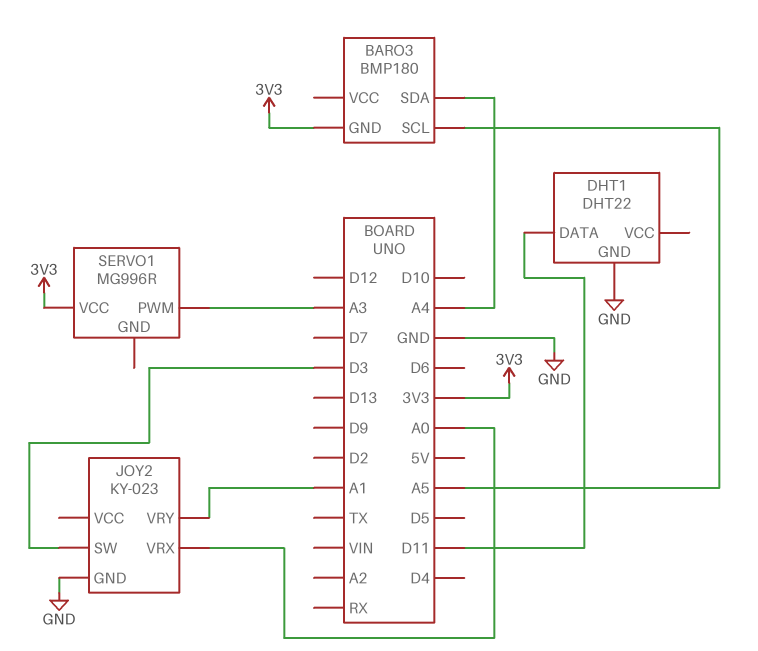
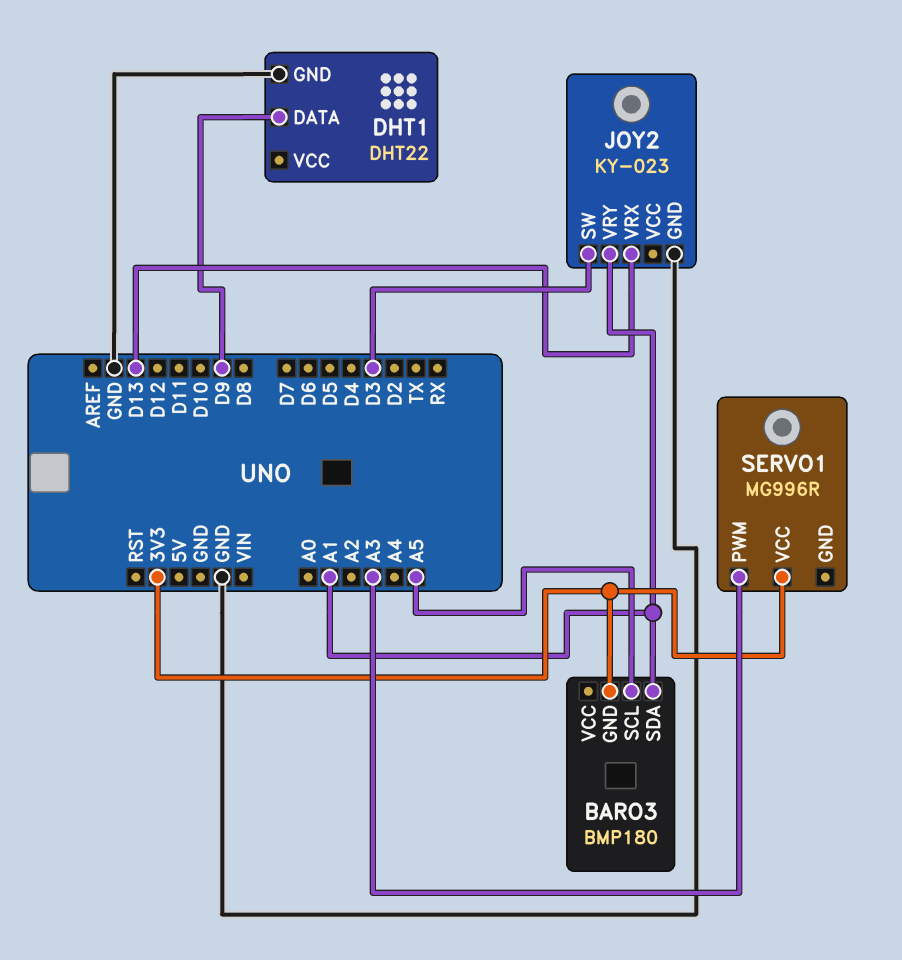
BARO3 pin SDA: A4 -> A1
DHT1 pin DATA: D11 -> D9
JOY2 pin VRX: A0 -> D13

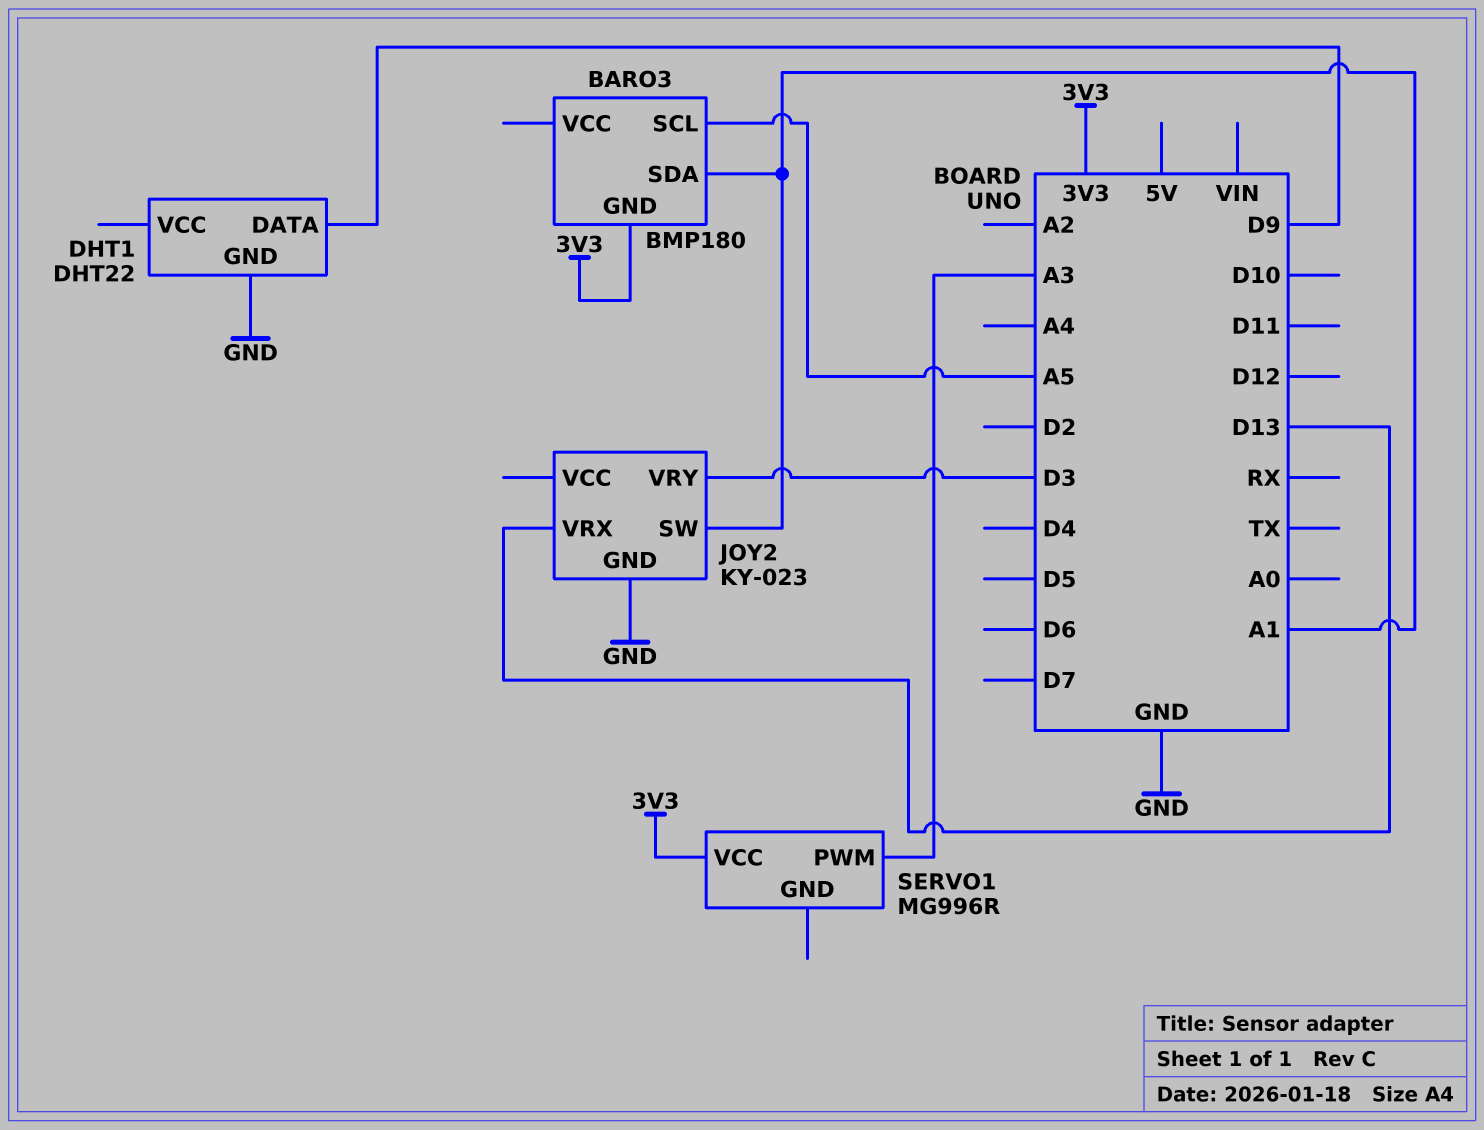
JOY2 pin SW: D3 -> A1
JOY2 pin VRY: A1 -> D3

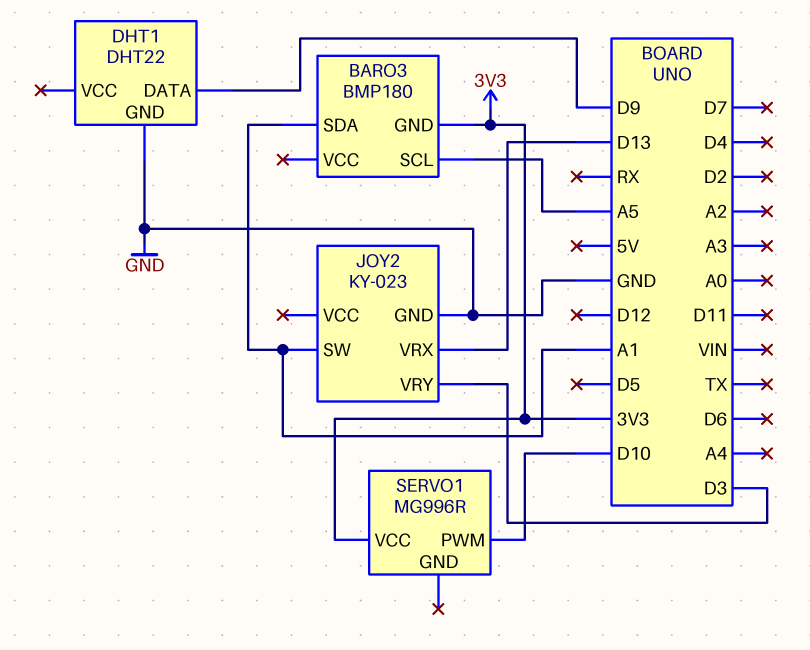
SERVO1 pin PWM: A3 -> D10

